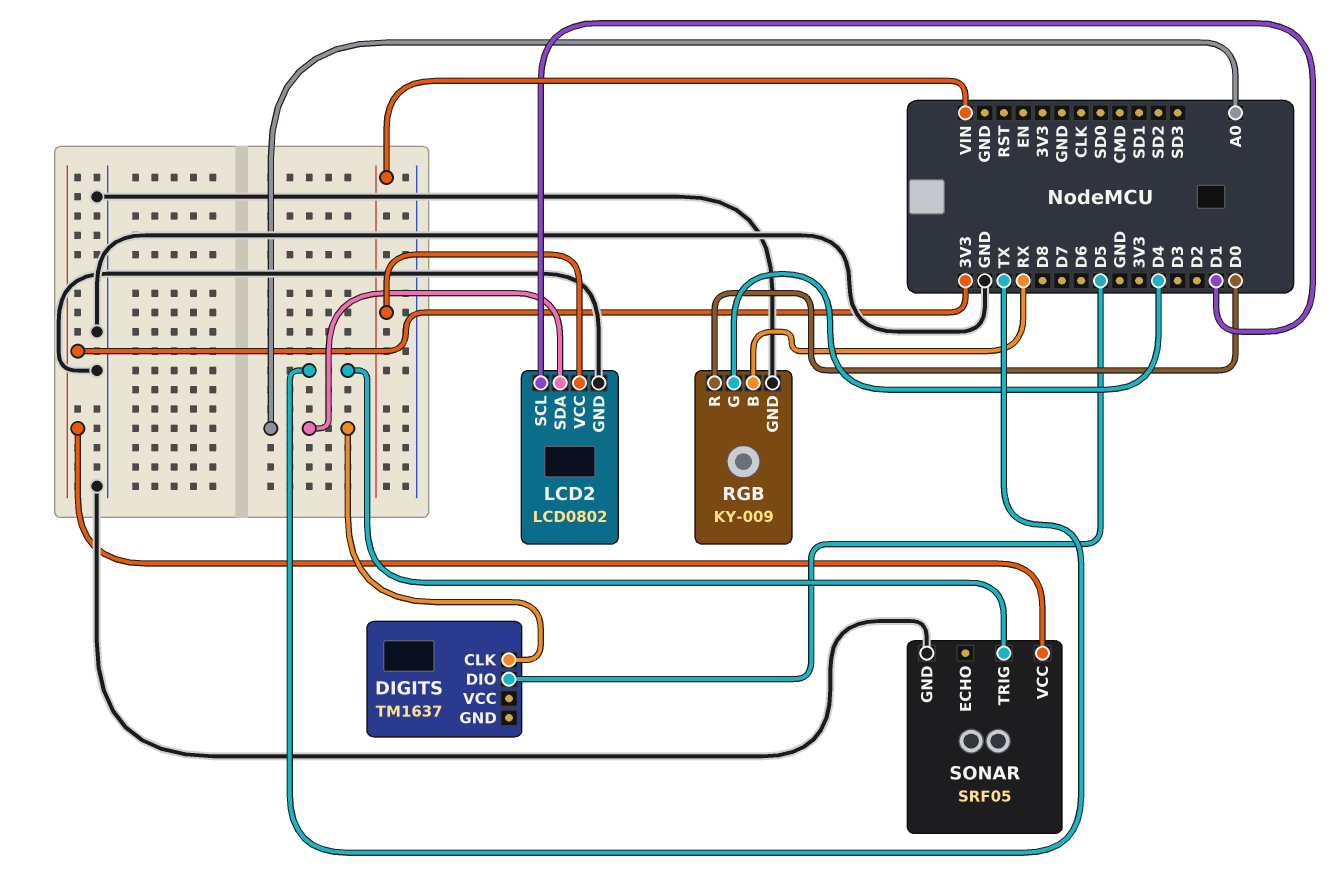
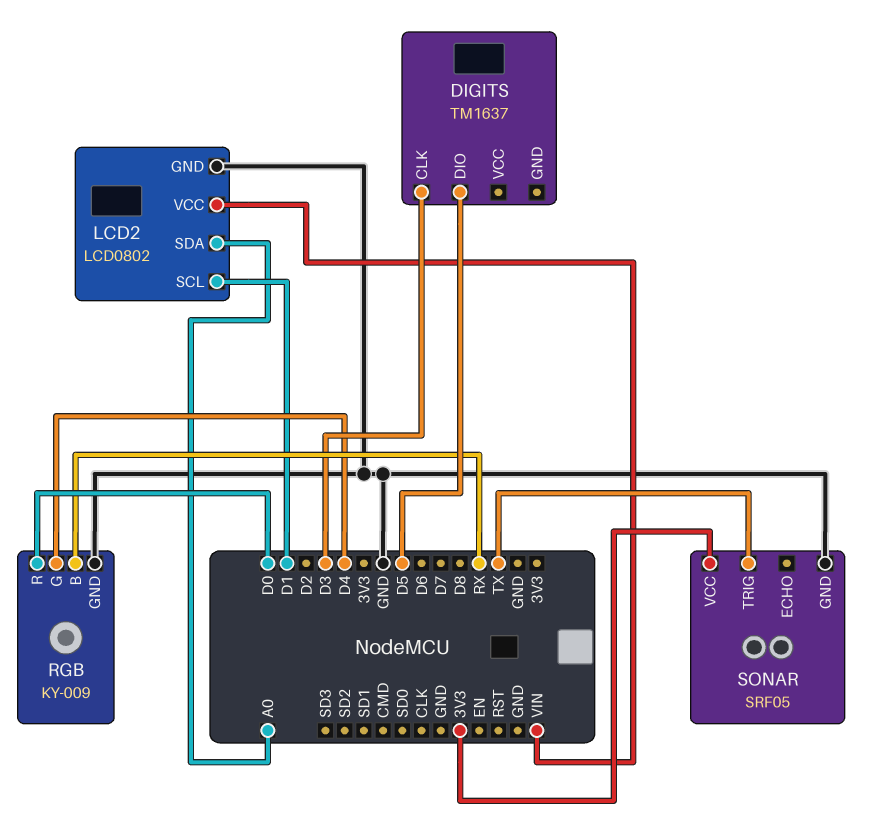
DIGITS pin CLK: A0 -> D3

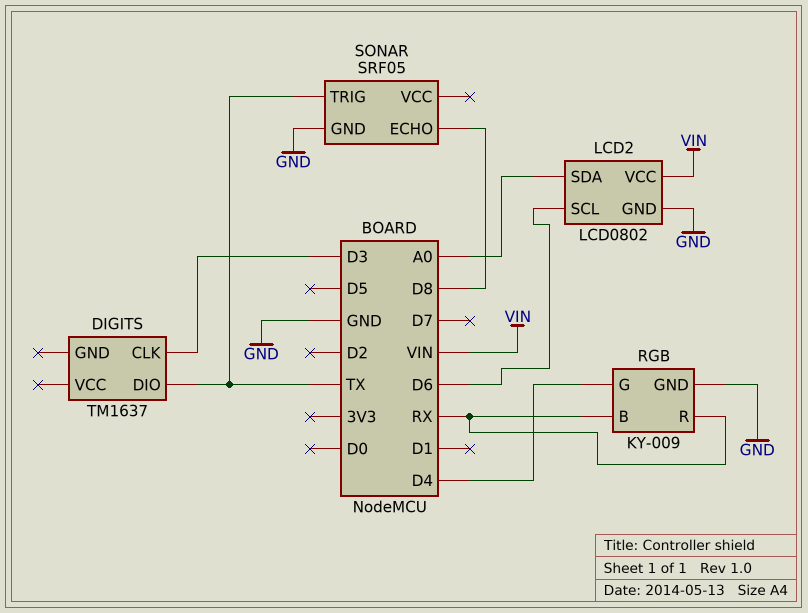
DIGITS pin DIO: D5 -> TX
LCD2 pin SCL: D1 -> D6
RGB pin R: D0 -> RX
SONAR pin ECHO: none -> D8
SONAR pin VCC: 3V3 -> none

